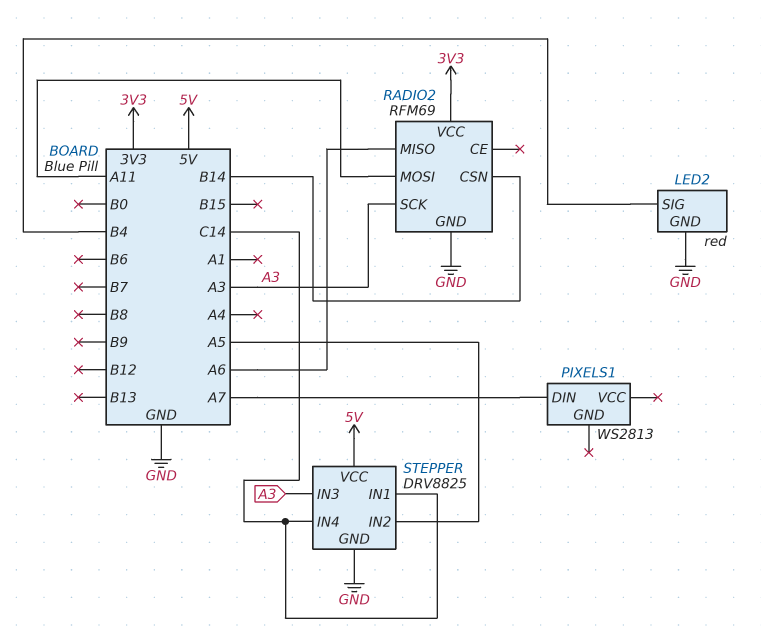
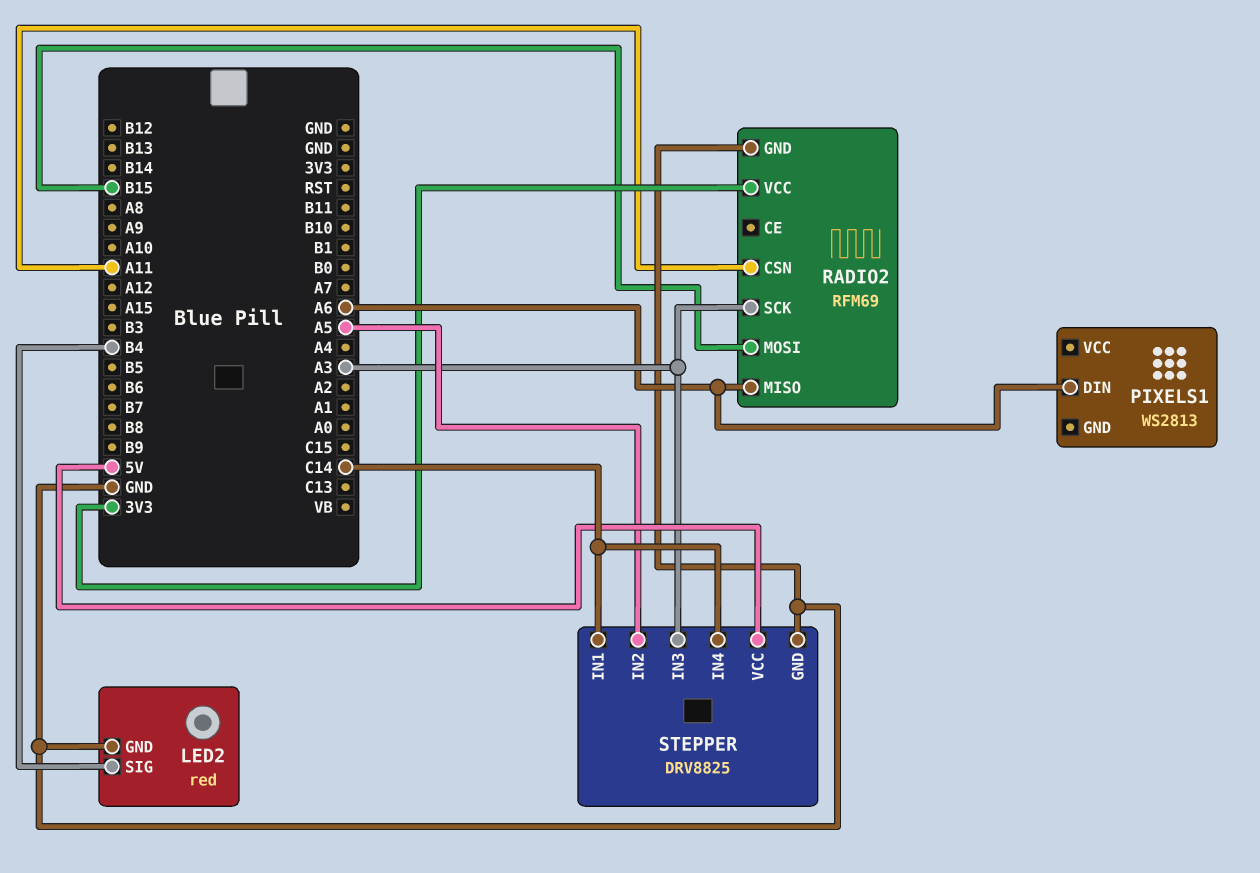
PIXELS1 pin DIN: A7 -> A6
RADIO2 pin CSN: B14 -> A11
RADIO2 pin MOSI: A11 -> B15

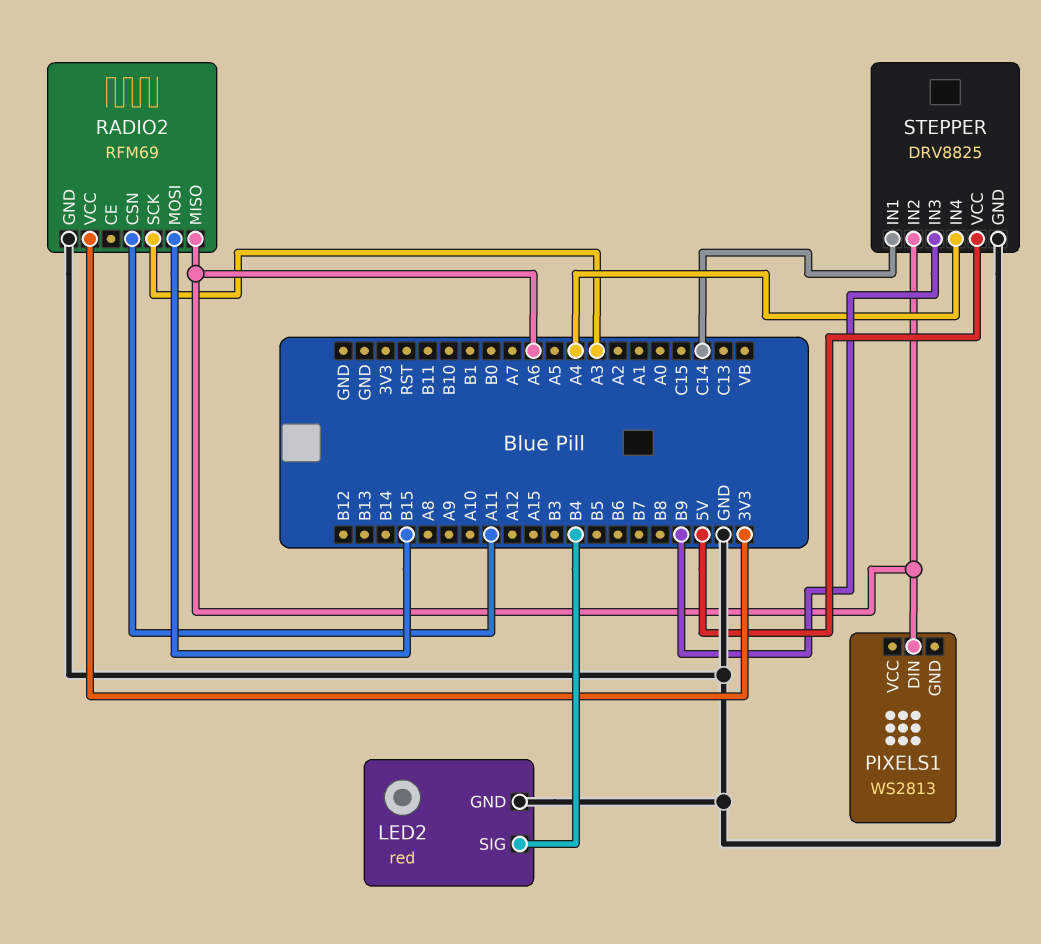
STEPPER pin IN2: A5 -> A6
STEPPER pin IN3: A3 -> B9
STEPPER pin IN4: C14 -> A4

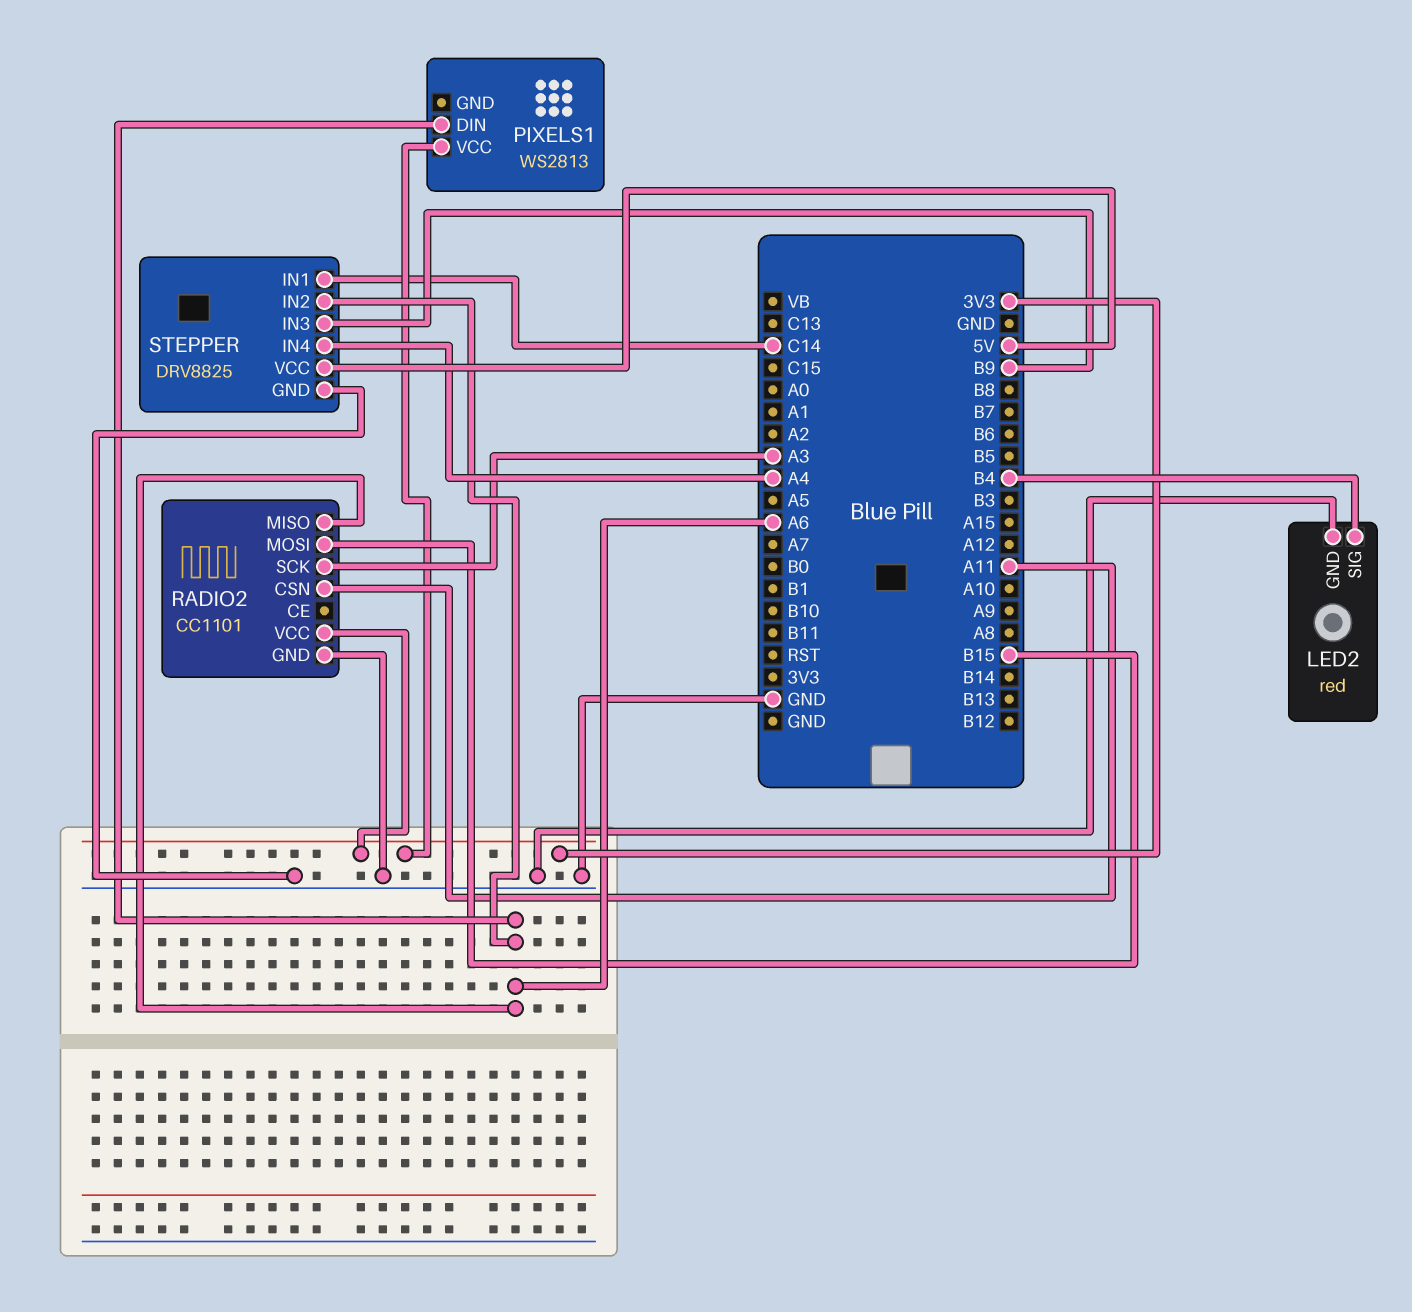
PIXELS1 pin VCC: none -> 3V3
RADIO2: RFM69 -> CC1101

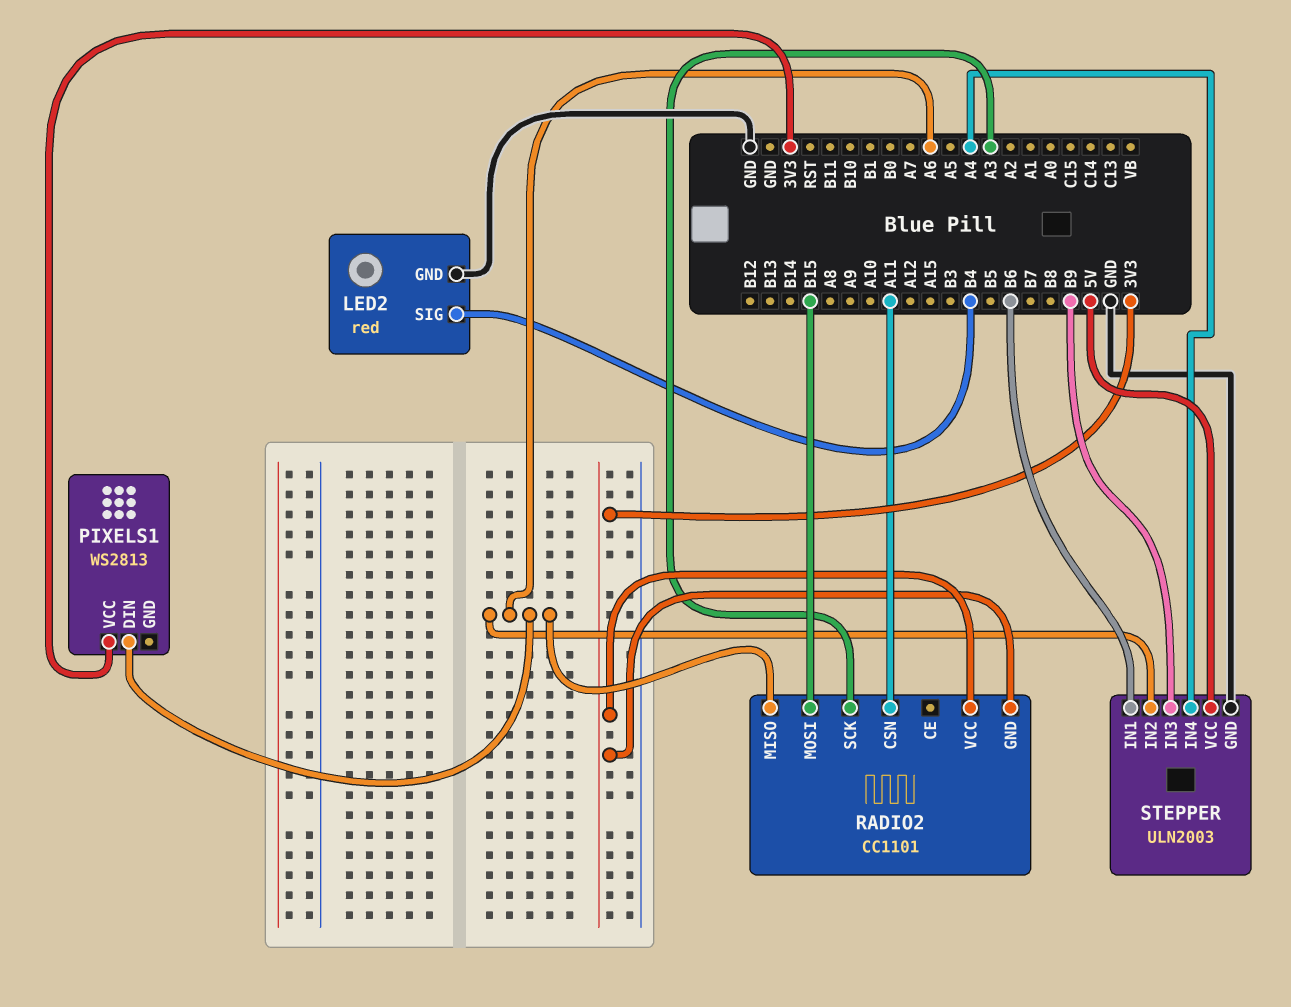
RADIO2 pin GND: GND -> 3V3
STEPPER: DRV8825 -> ULN2003
STEPPER pin IN1: C14 -> B6

